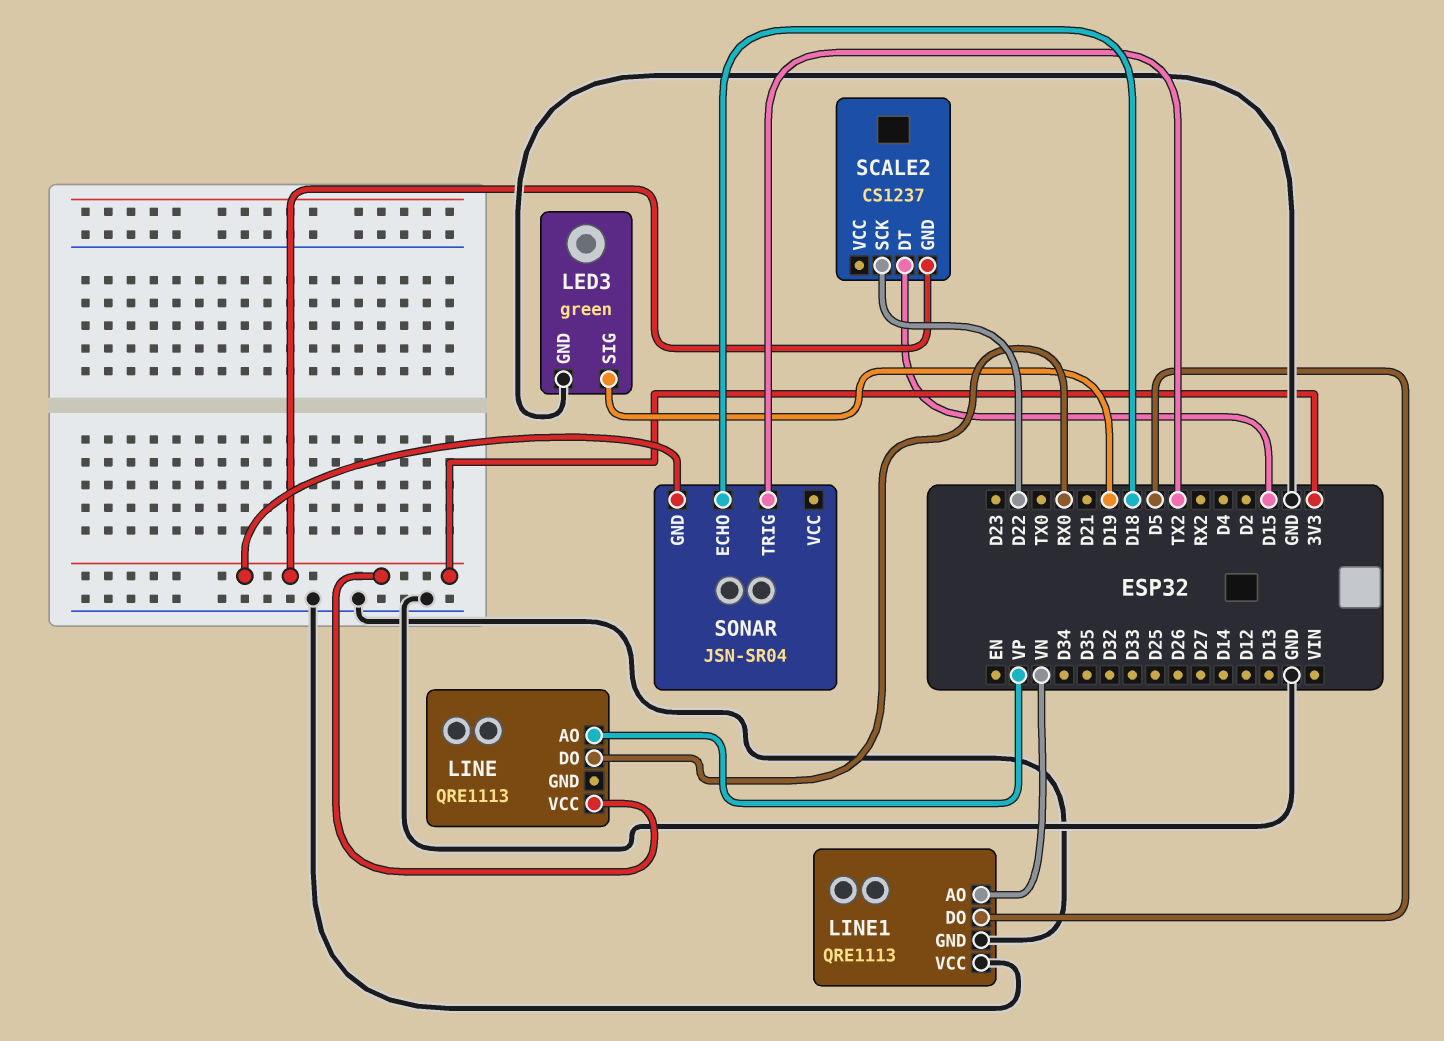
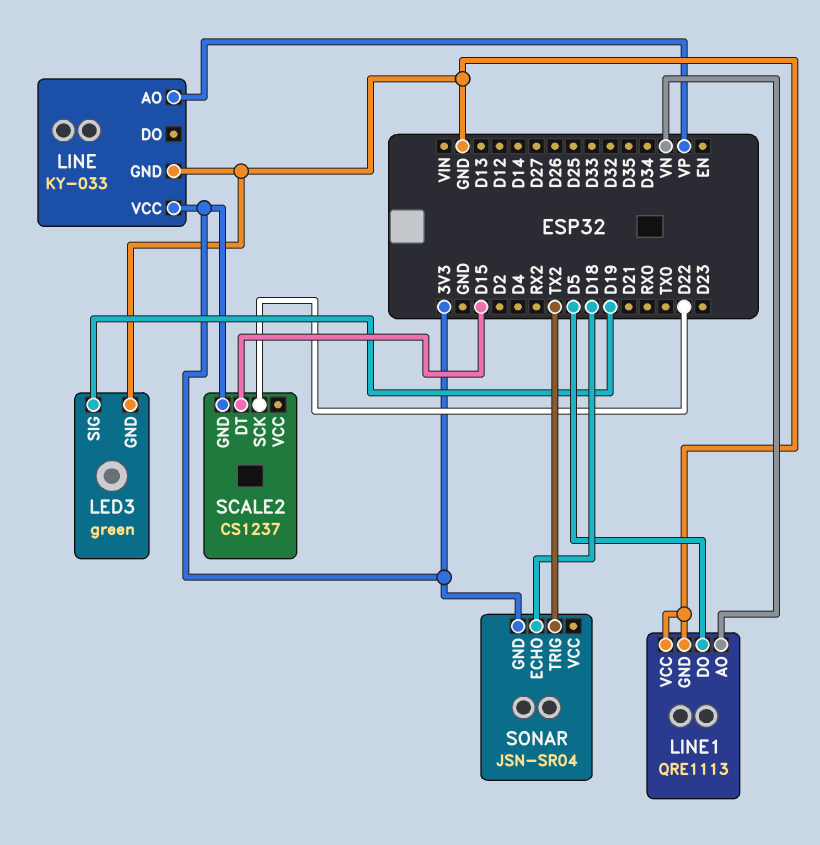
LINE: QRE1113 -> KY-033
LINE pin DO: RX0 -> none
LINE pin GND: none -> GND

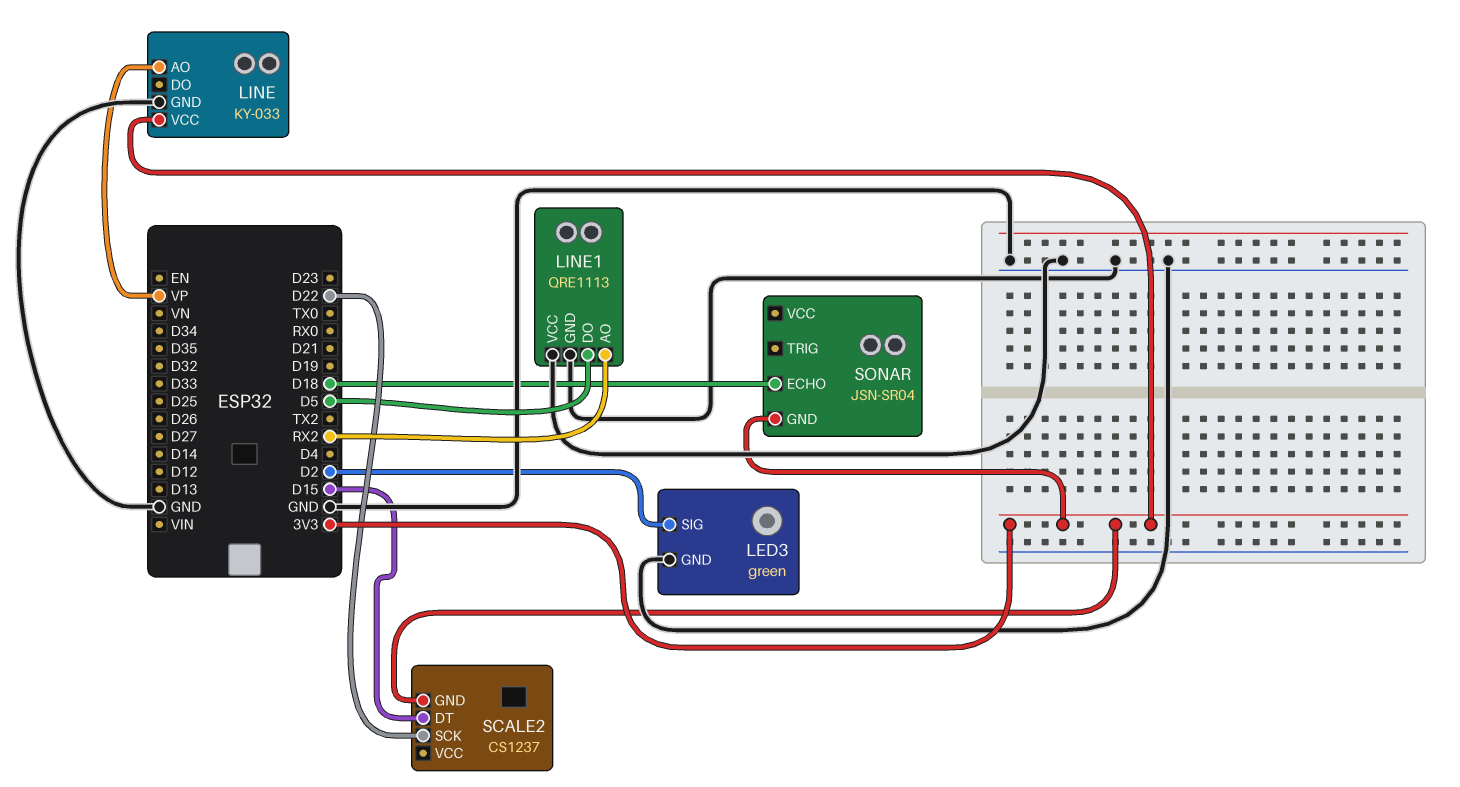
LED3 pin SIG: D19 -> D2
LINE1 pin AO: VN -> RX2
SONAR pin TRIG: TX2 -> none

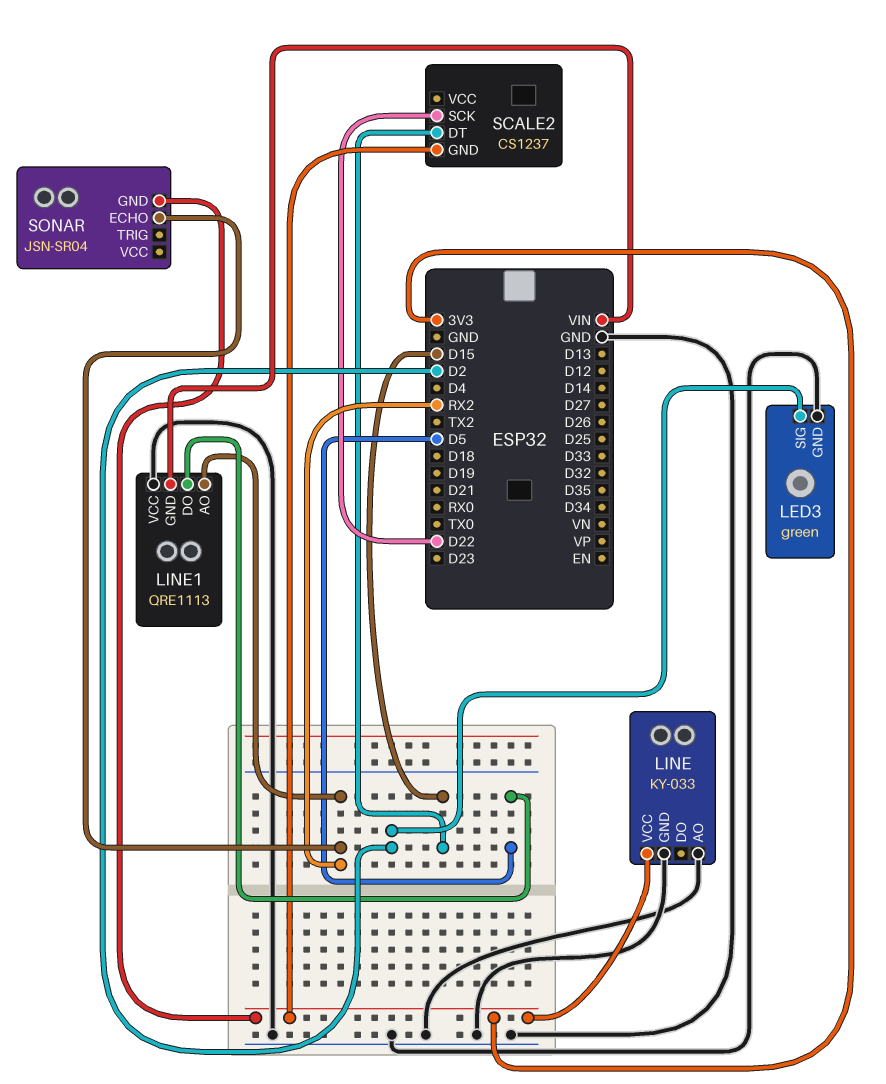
LINE pin AO: VP -> GND
LINE1 pin GND: GND -> VIN
SONAR pin ECHO: D18 -> RX2

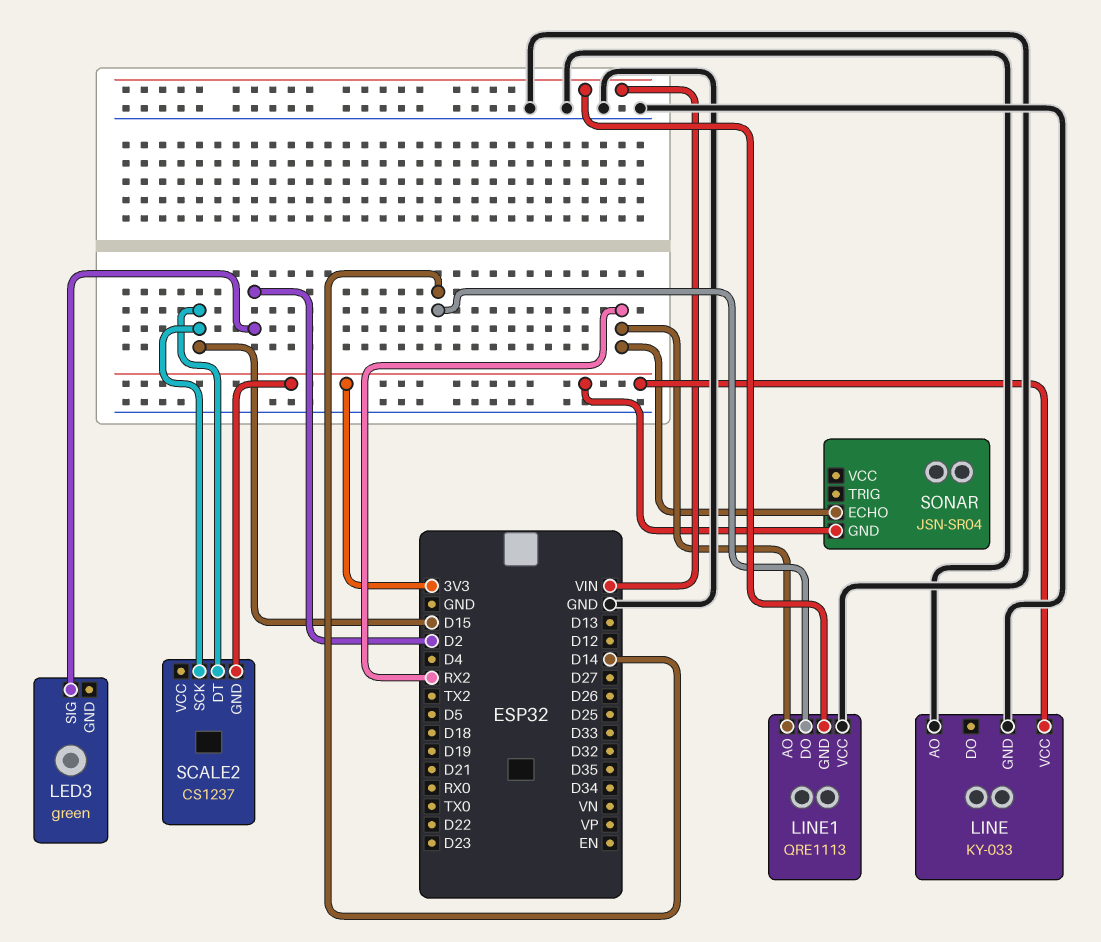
LED3 pin GND: GND -> none
LINE1 pin DO: D5 -> D14
SCALE2 pin SCK: D22 -> D15

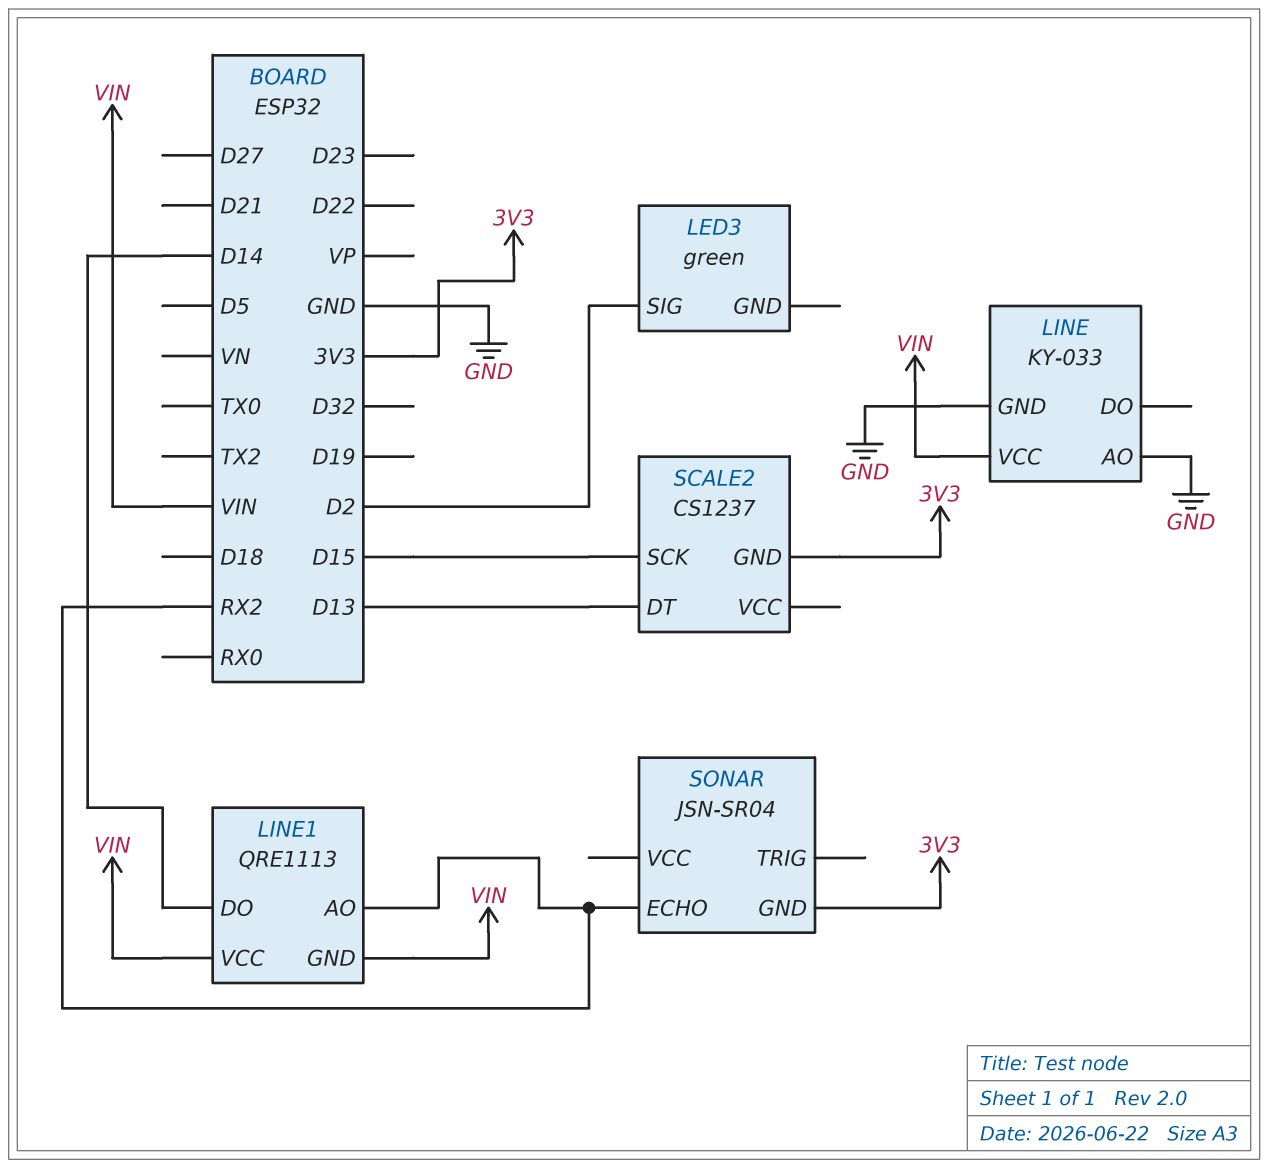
LINE pin VCC: 3V3 -> VIN
LINE1 pin VCC: GND -> VIN
SCALE2 pin DT: D15 -> D13

